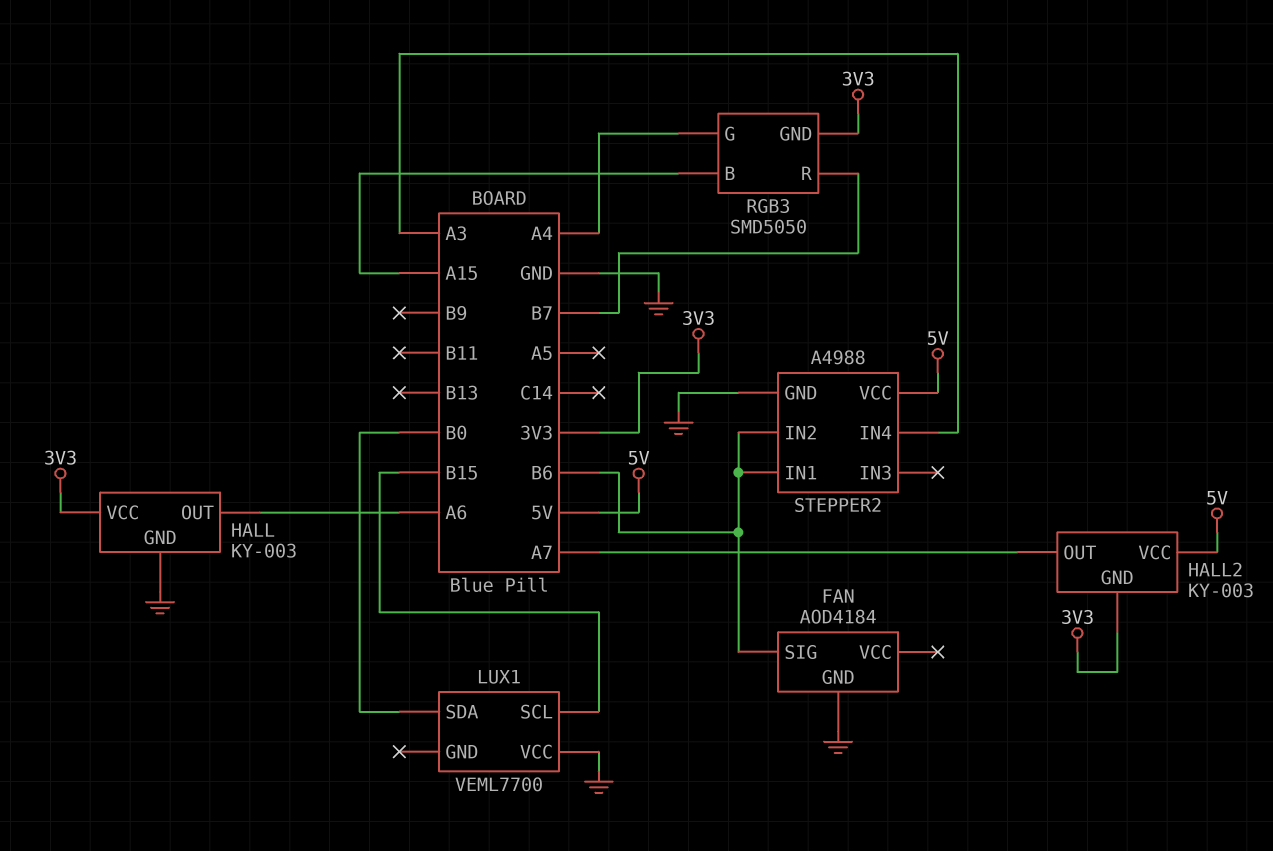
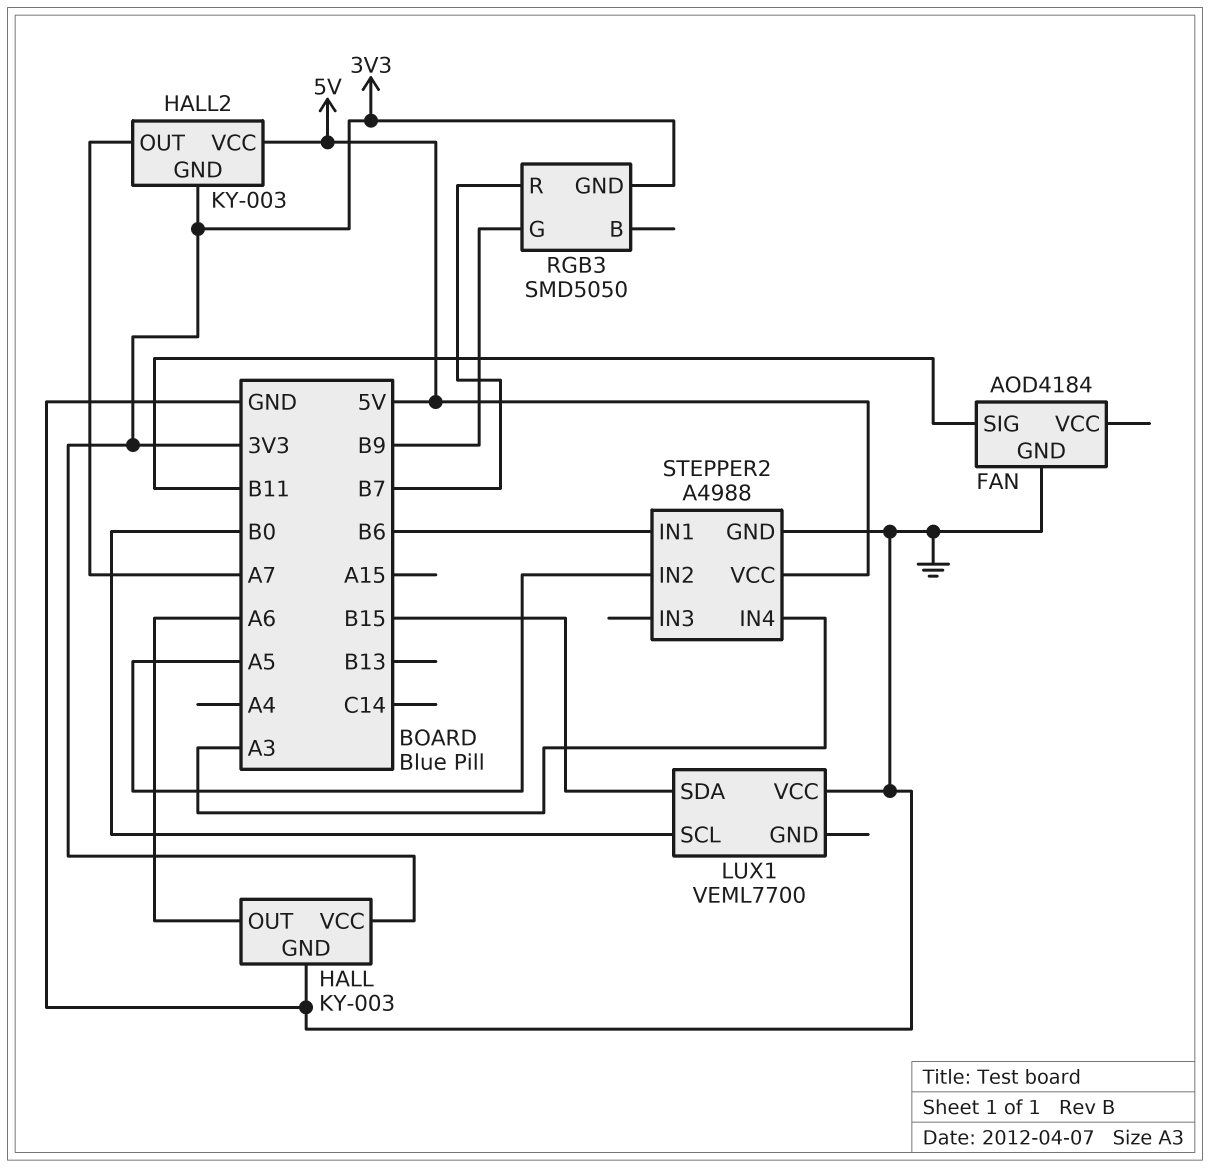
FAN pin SIG: B6 -> B11
LUX1 pin SCL: B15 -> B0
LUX1 pin SDA: B0 -> B15
RGB3 pin B: A15 -> none
RGB3 pin G: A4 -> B9
STEPPER2 pin IN2: B6 -> A5

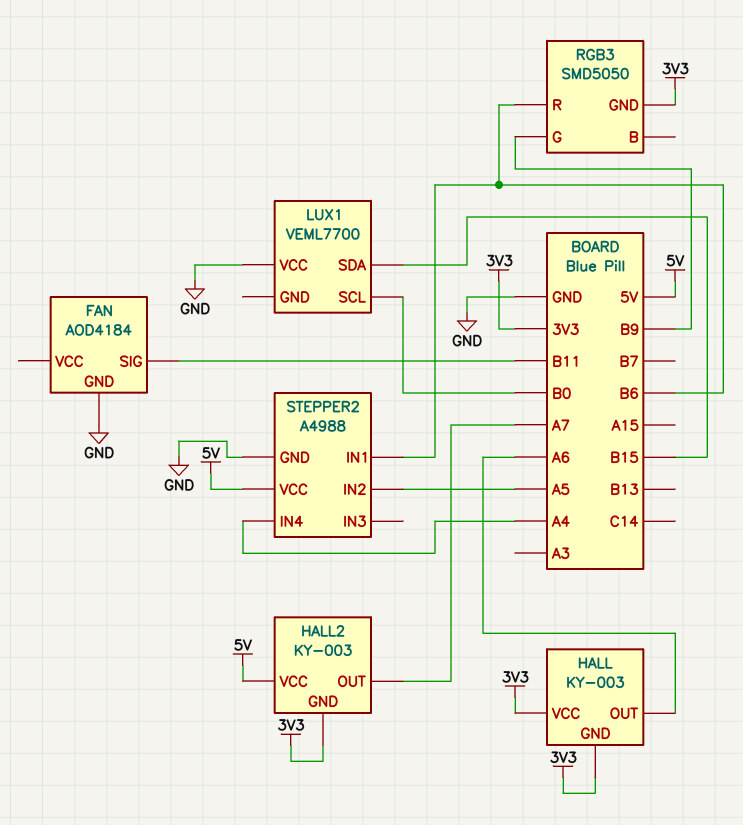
HALL pin GND: GND -> 3V3
RGB3 pin R: B7 -> B6
STEPPER2 pin IN4: A3 -> A4

